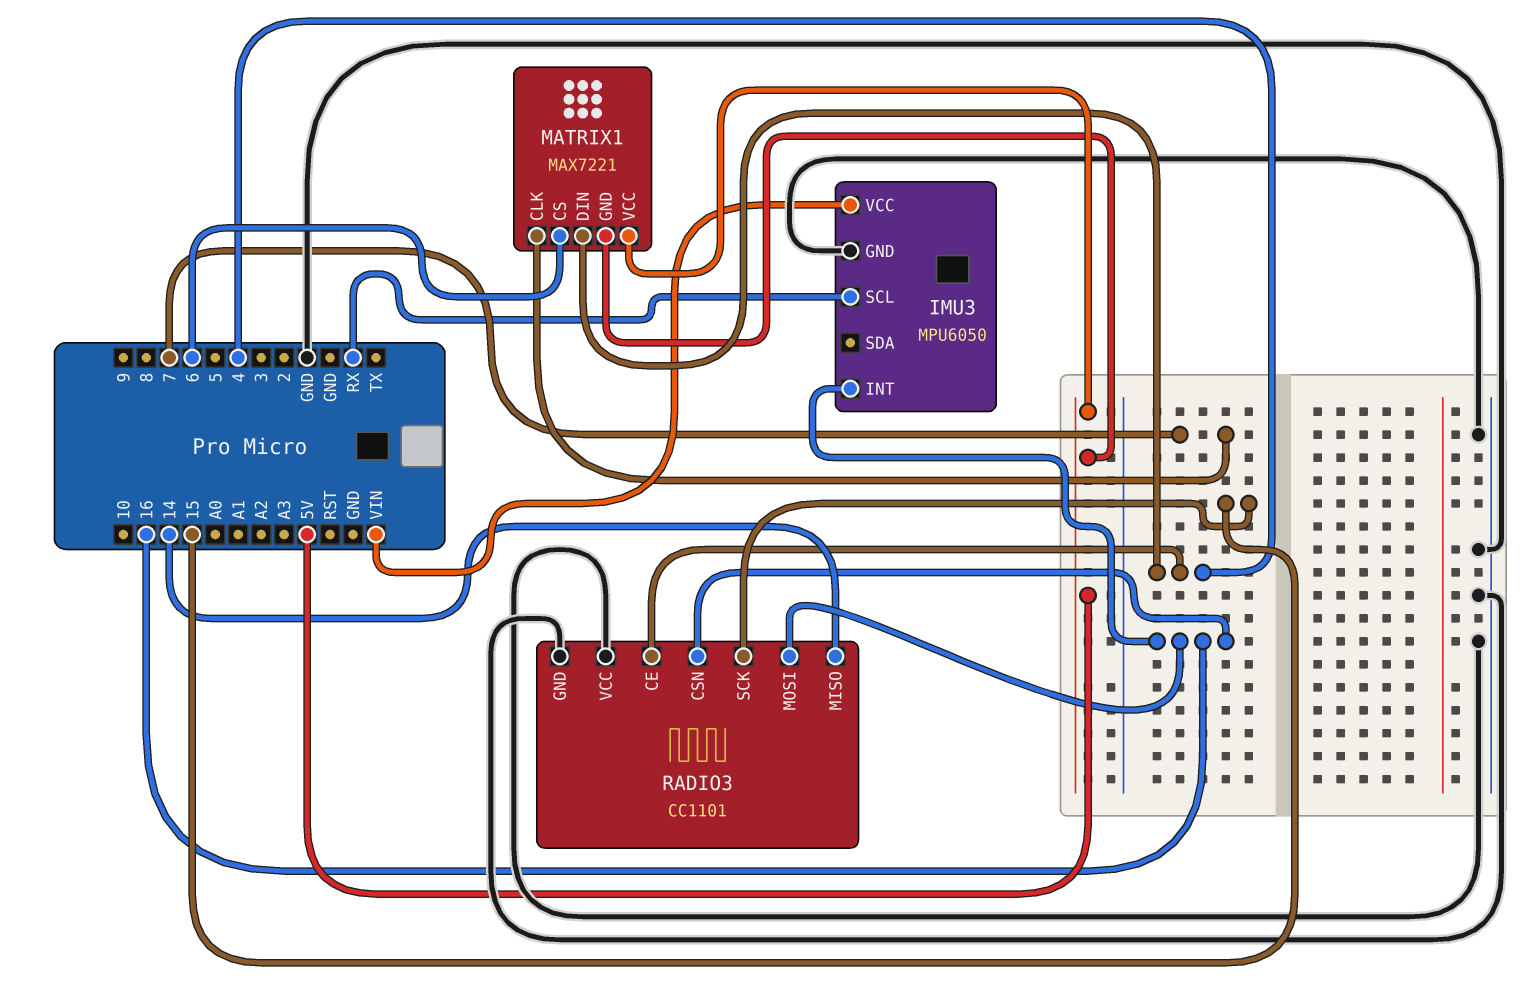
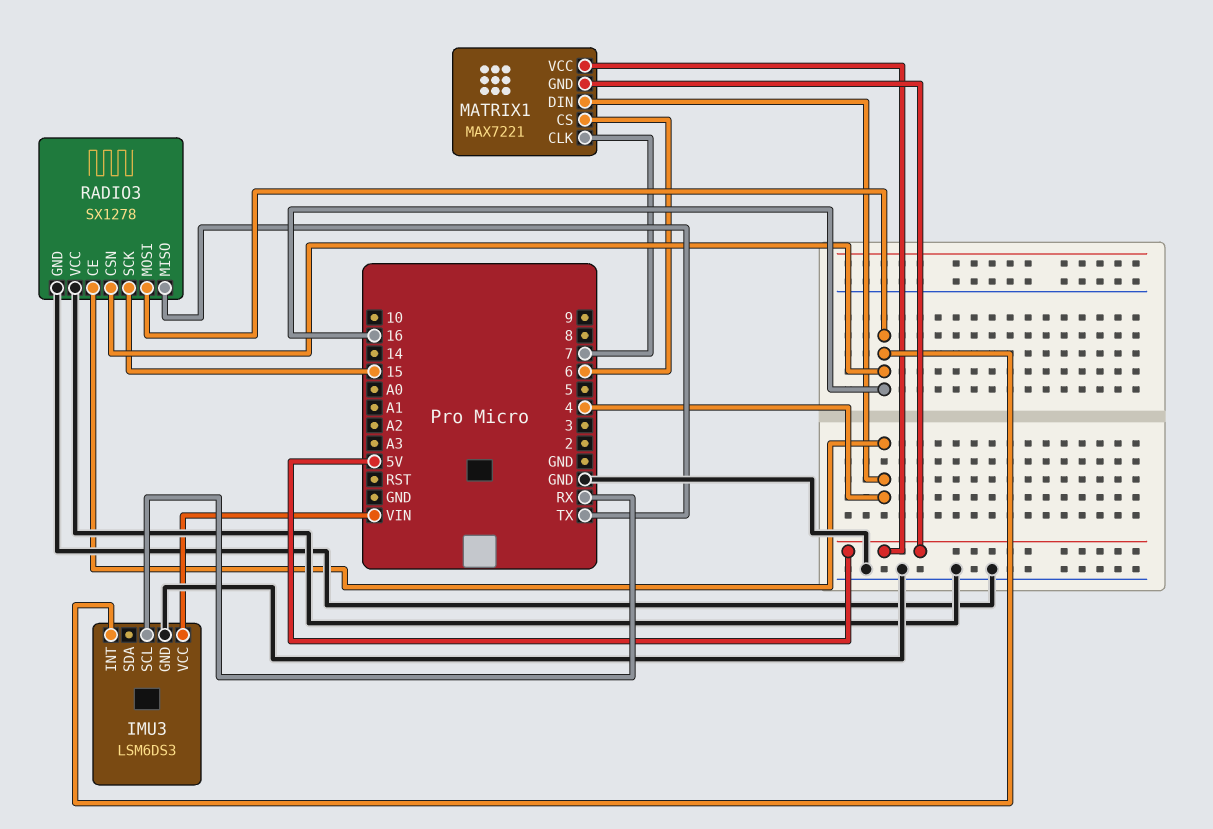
IMU3: MPU6050 -> LSM6DS3
RADIO3: CC1101 -> SX1278
RADIO3 pin MISO: 14 -> TX

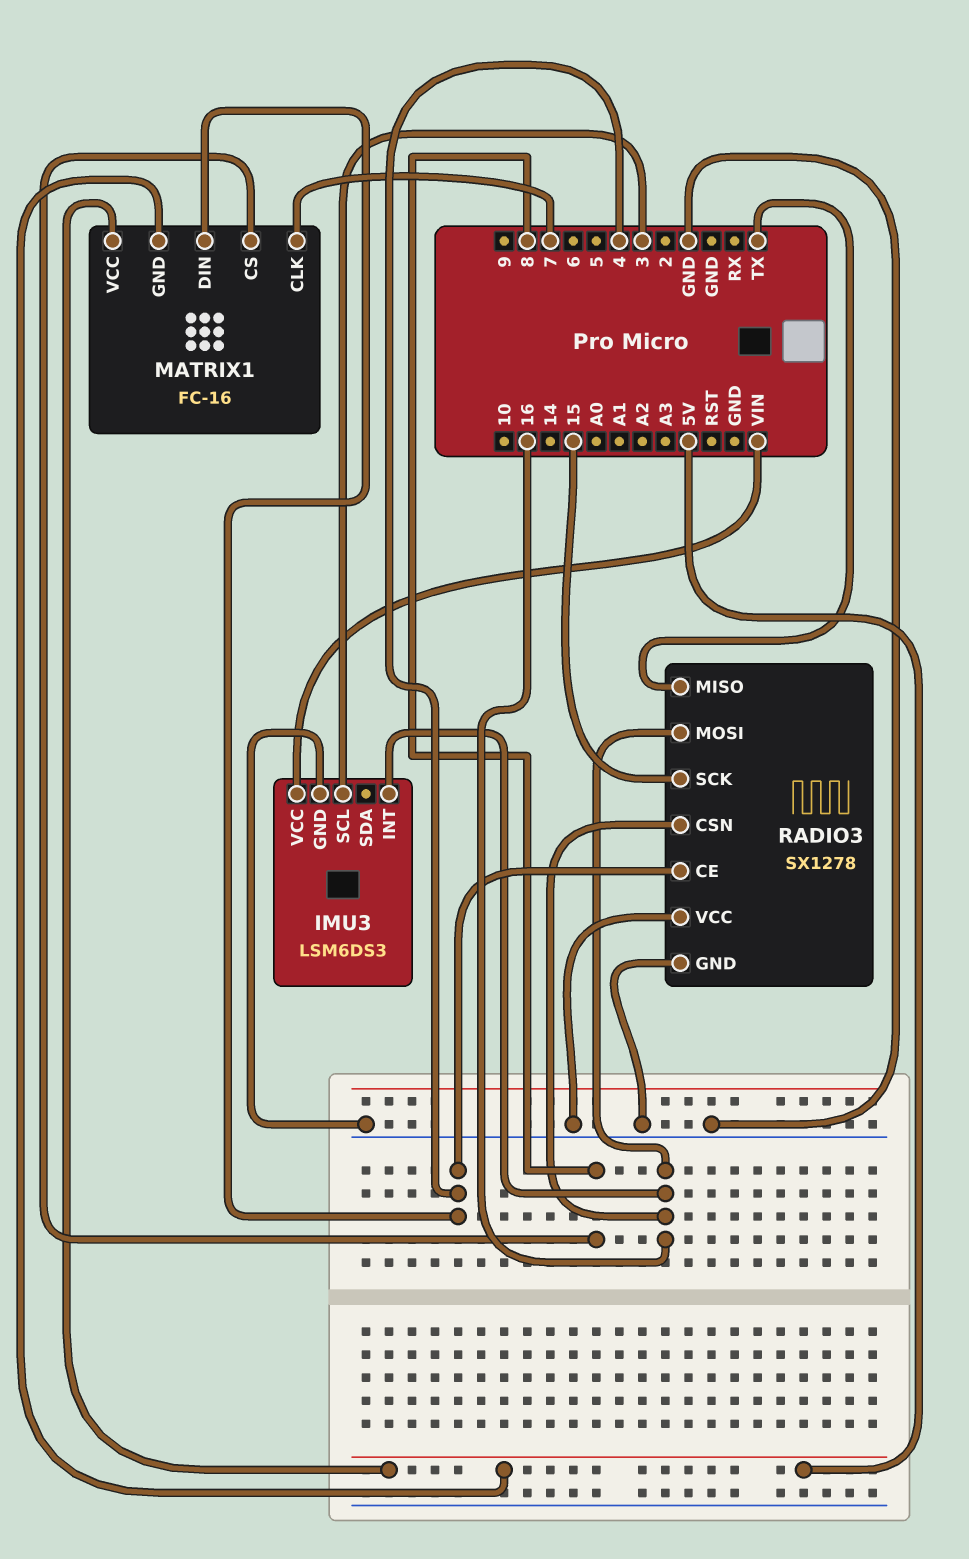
IMU3 pin SCL: RX -> 3
MATRIX1: MAX7221 -> FC-16
MATRIX1 pin CS: 6 -> 8

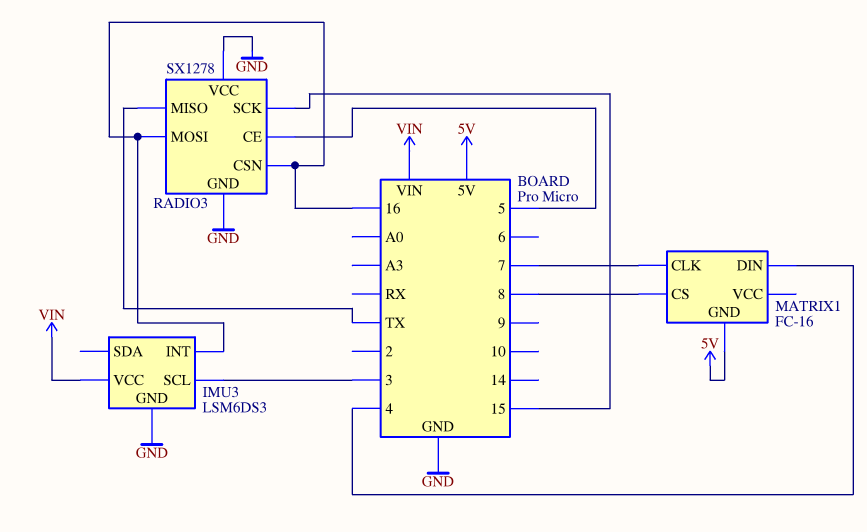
MATRIX1 pin VCC: 5V -> none
RADIO3 pin CE: 4 -> 5

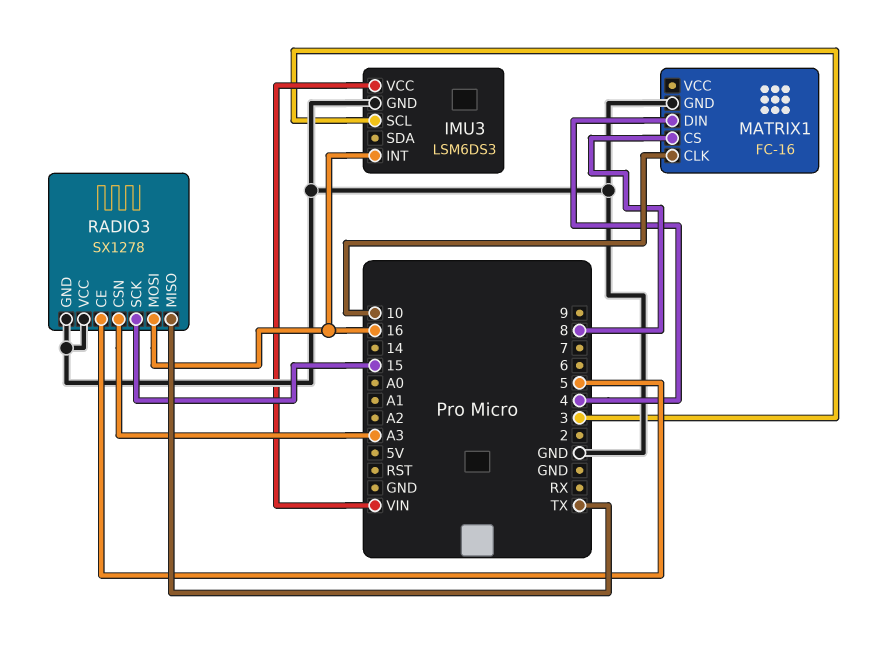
MATRIX1 pin CLK: 7 -> 10
MATRIX1 pin GND: 5V -> GND
RADIO3 pin CSN: 16 -> A3

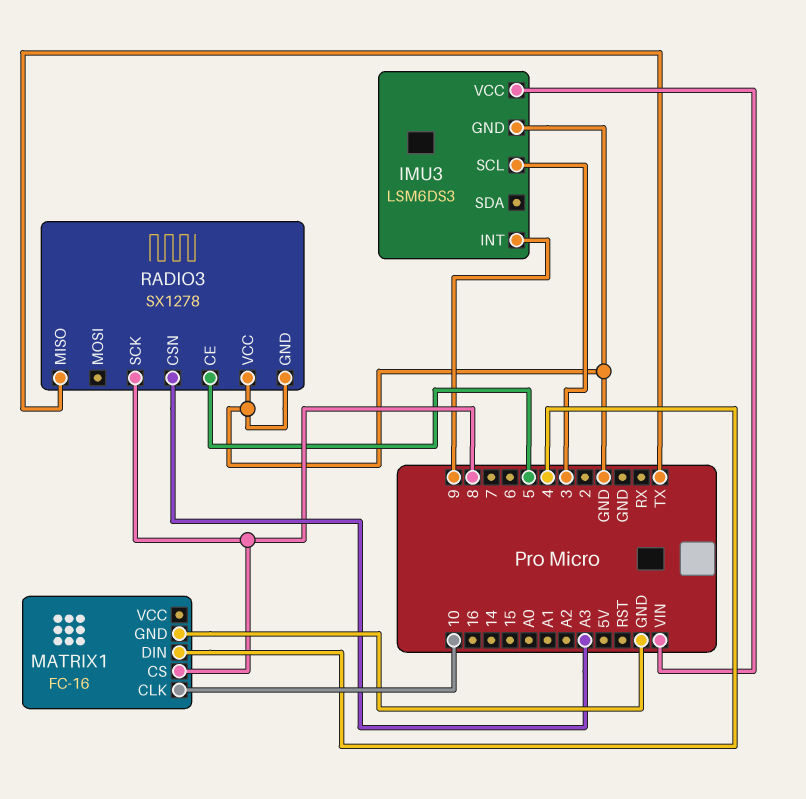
IMU3 pin INT: 16 -> 9
RADIO3 pin MOSI: 16 -> none
RADIO3 pin SCK: 15 -> 8

